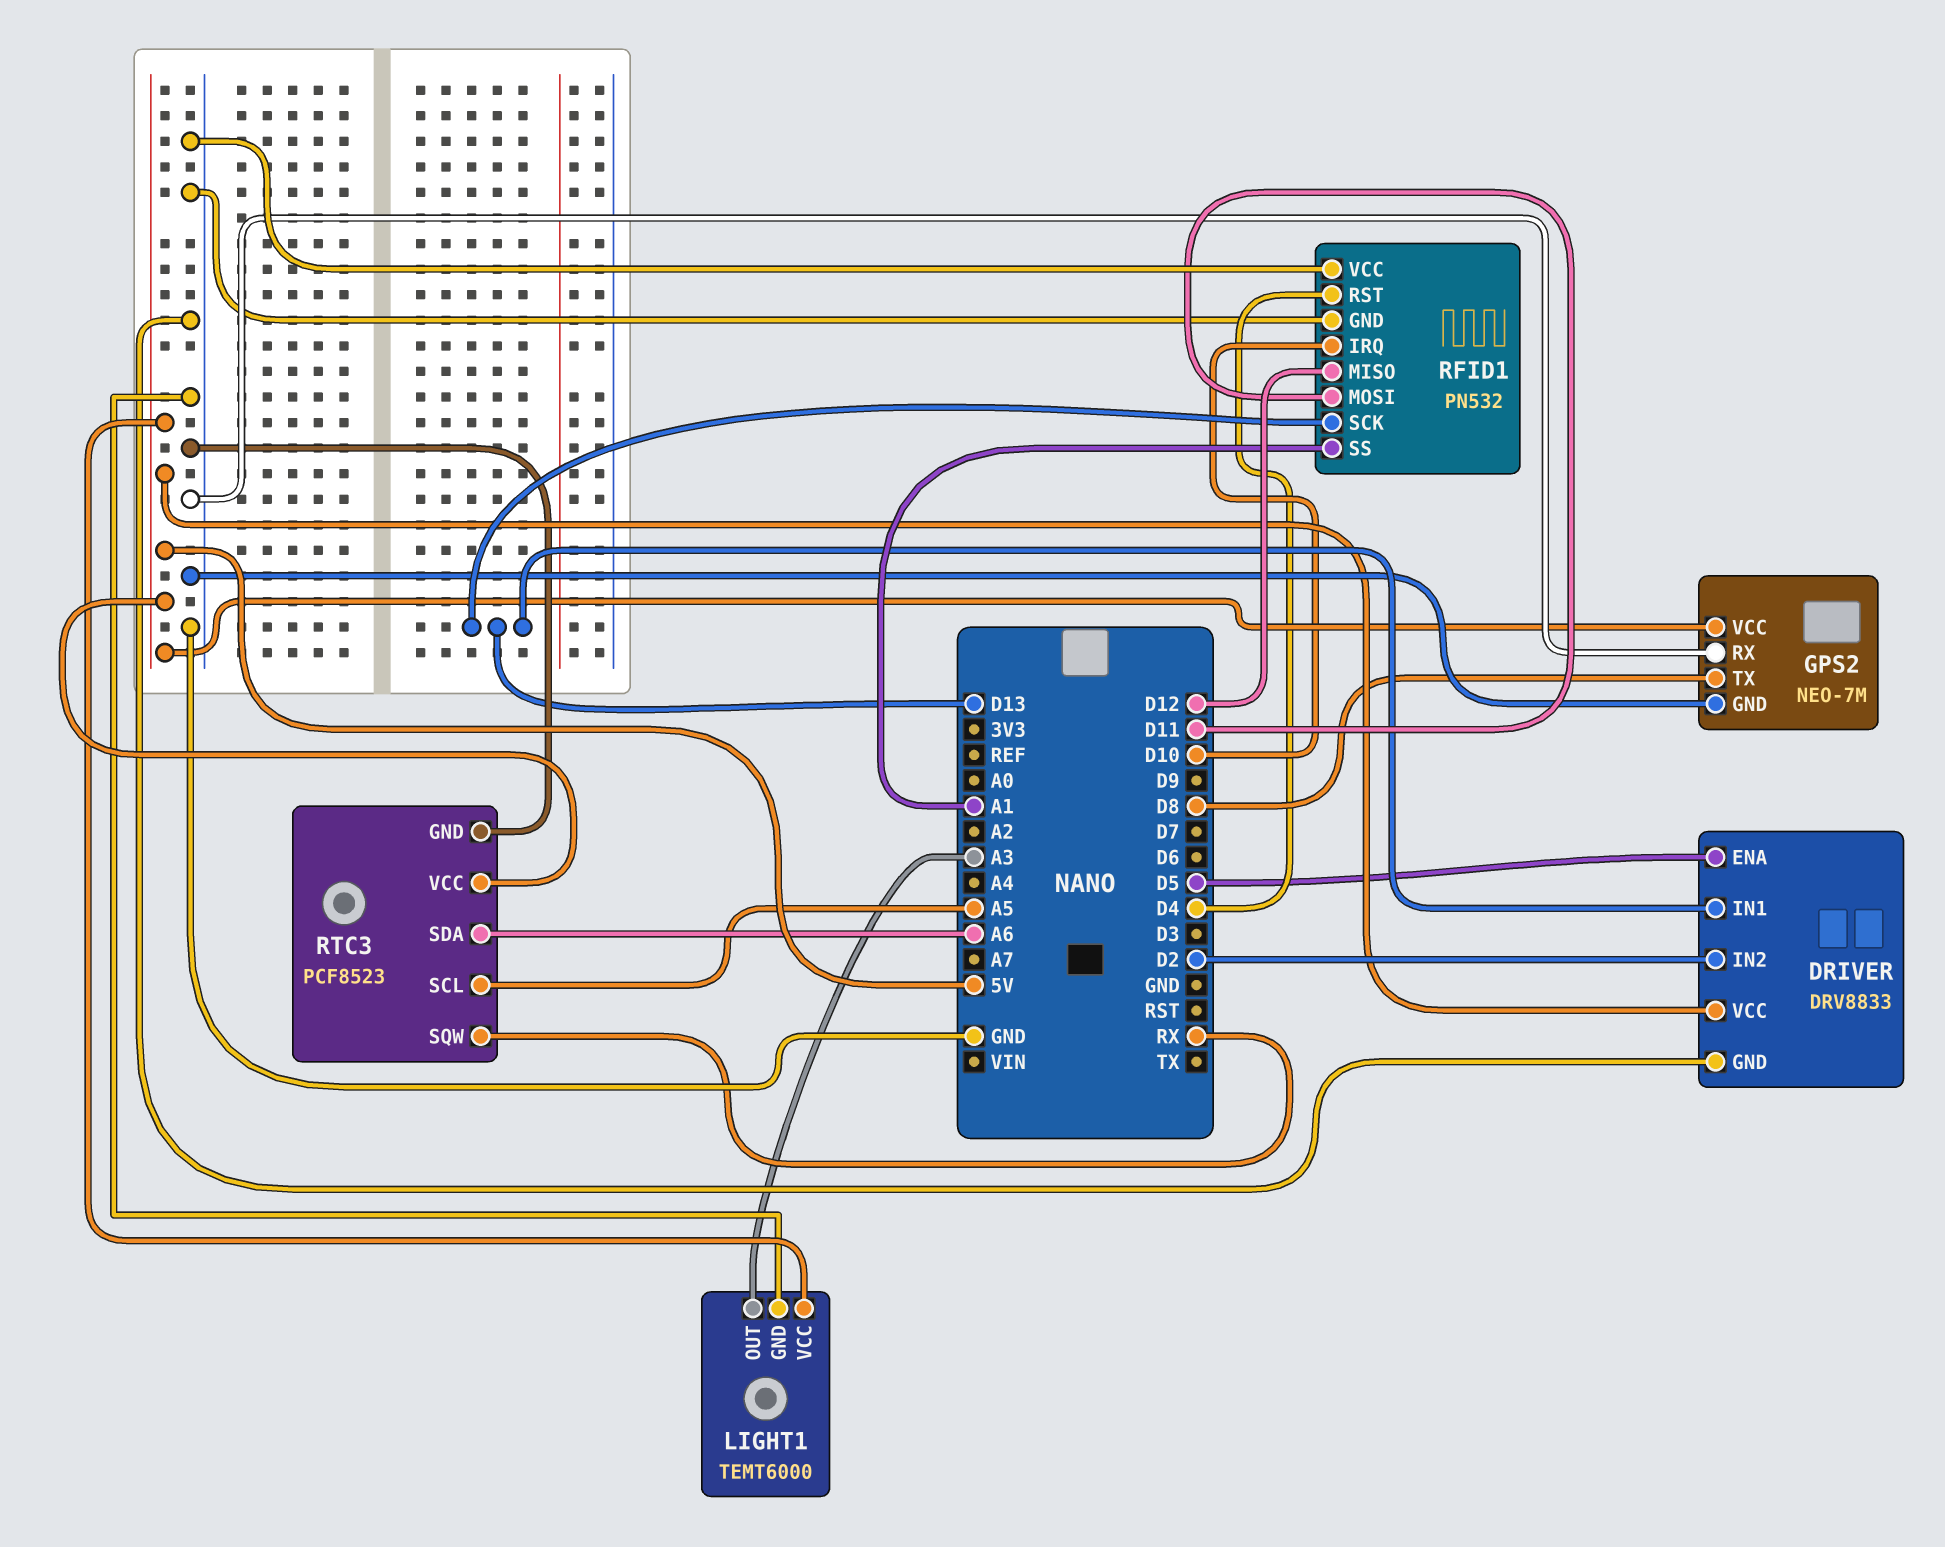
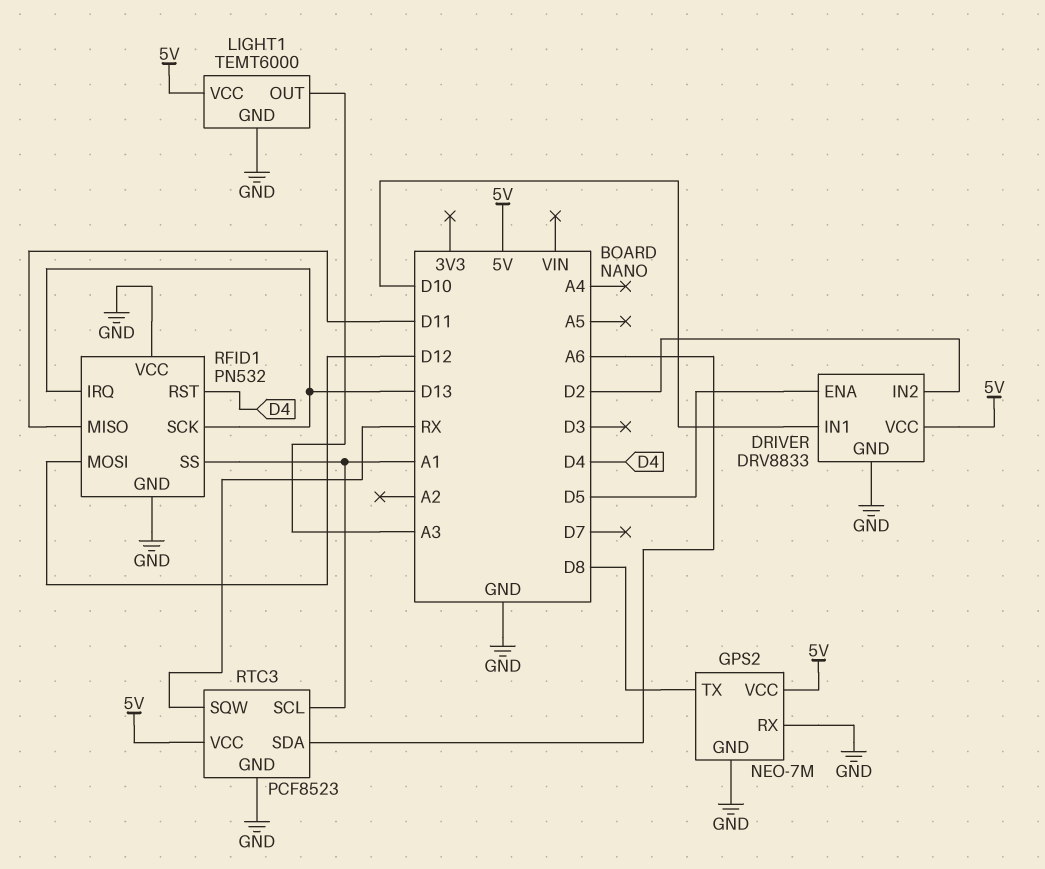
DRIVER pin IN1: D13 -> D10
RFID1 pin IRQ: D10 -> D13
RFID1 pin MISO: D12 -> D11
RFID1 pin MOSI: D11 -> D12
RTC3 pin SCL: A5 -> A1

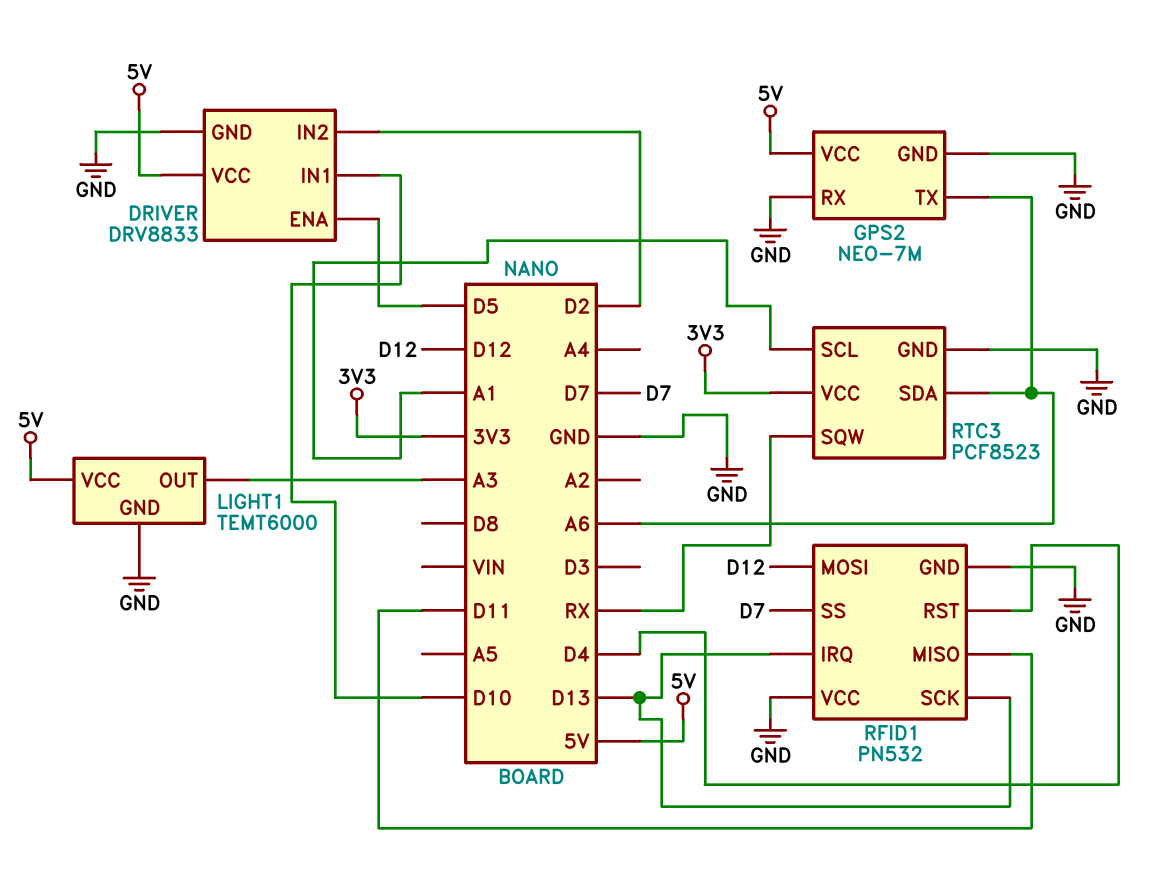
GPS2 pin TX: D8 -> A6
RFID1 pin SS: A1 -> D7
RTC3 pin VCC: 5V -> 3V3

